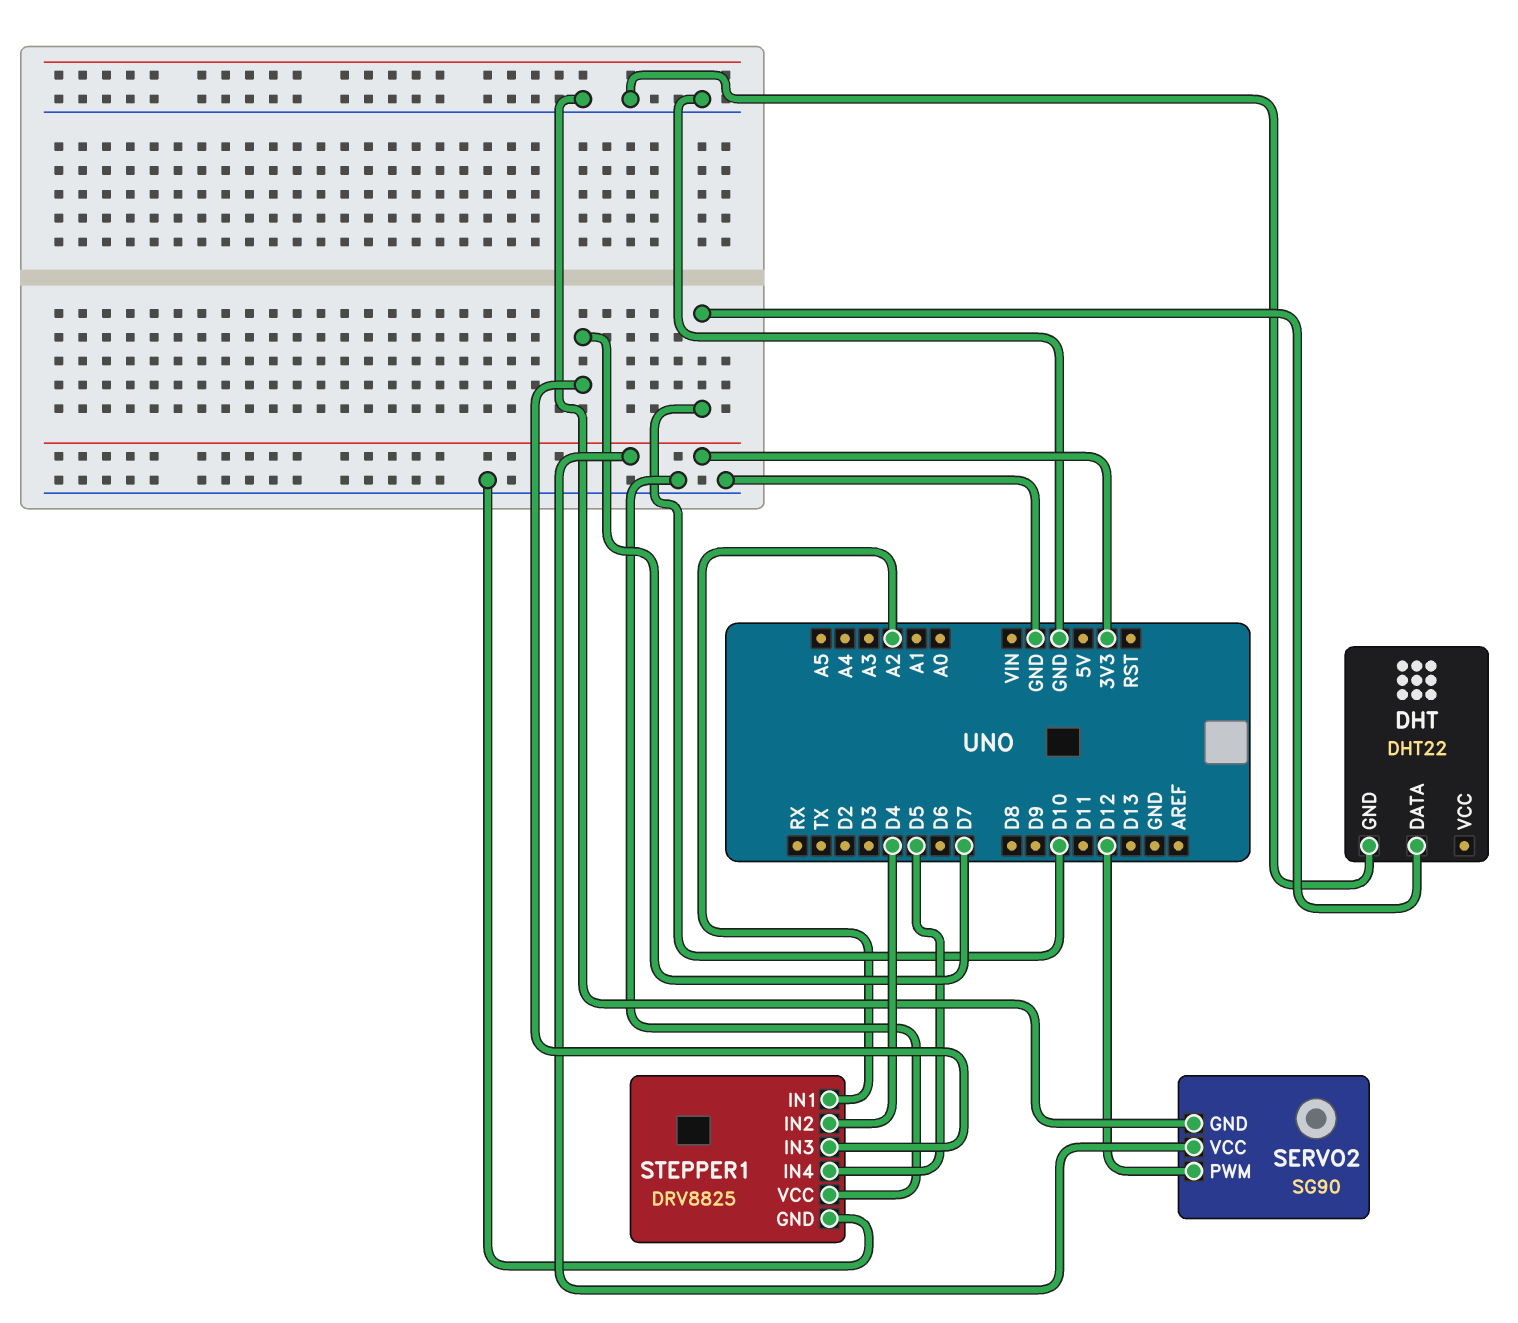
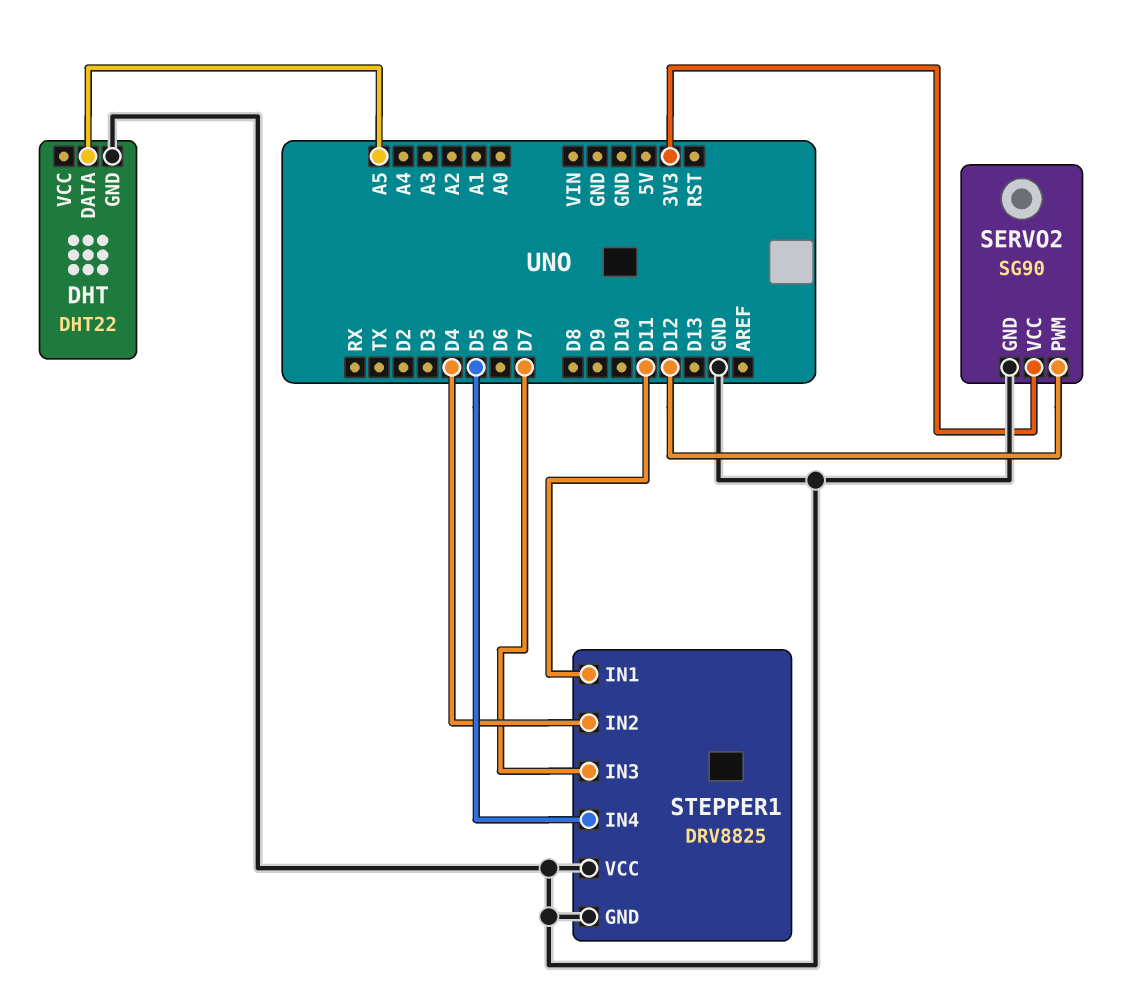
DHT pin DATA: D10 -> A5
STEPPER1 pin IN1: A2 -> D11

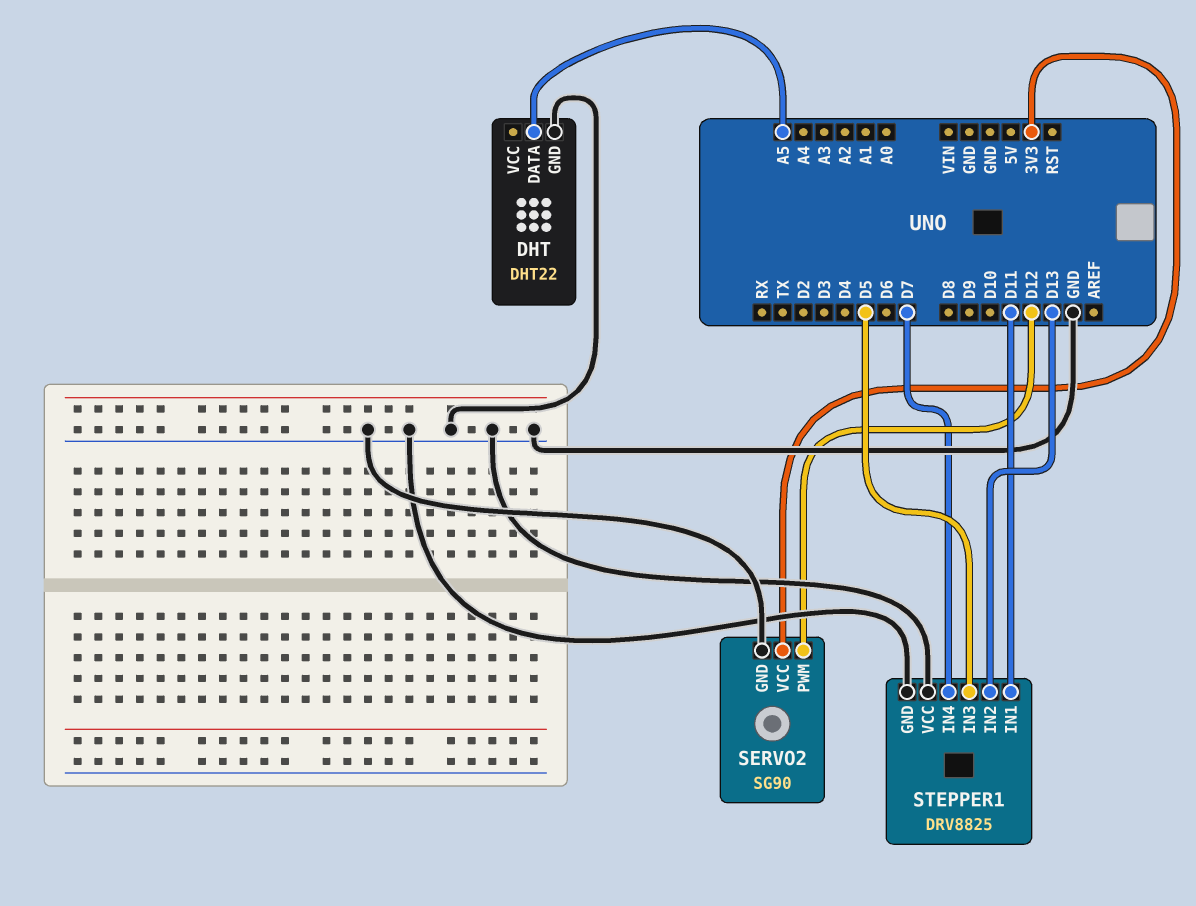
STEPPER1 pin IN2: D4 -> D13
STEPPER1 pin IN3: D7 -> D5
STEPPER1 pin IN4: D5 -> D7

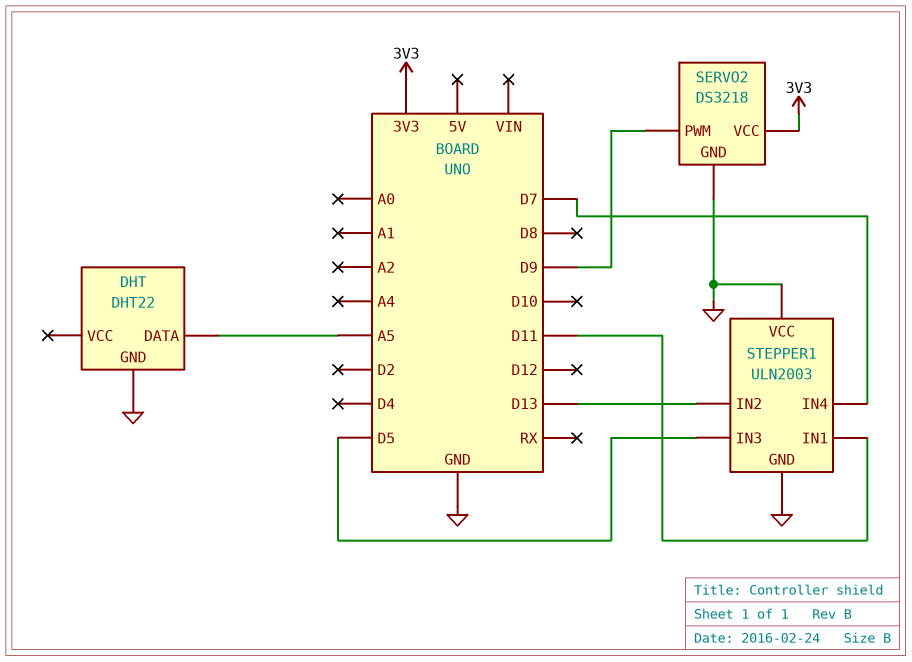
SERVO2: SG90 -> DS3218
SERVO2 pin PWM: D12 -> D9
STEPPER1: DRV8825 -> ULN2003

